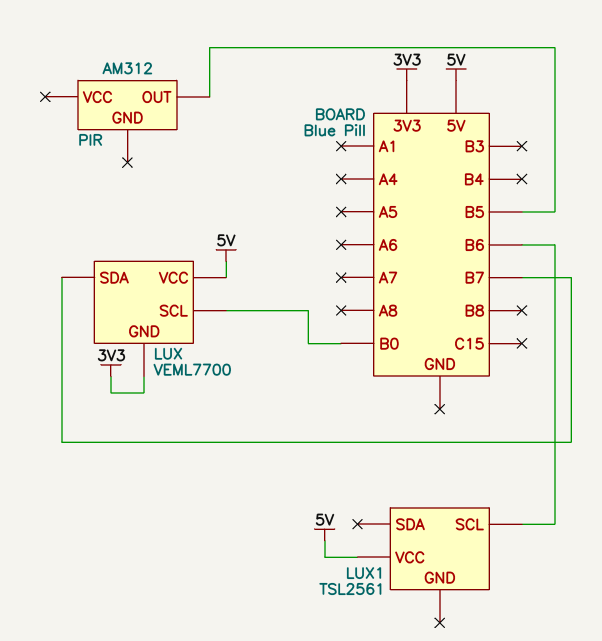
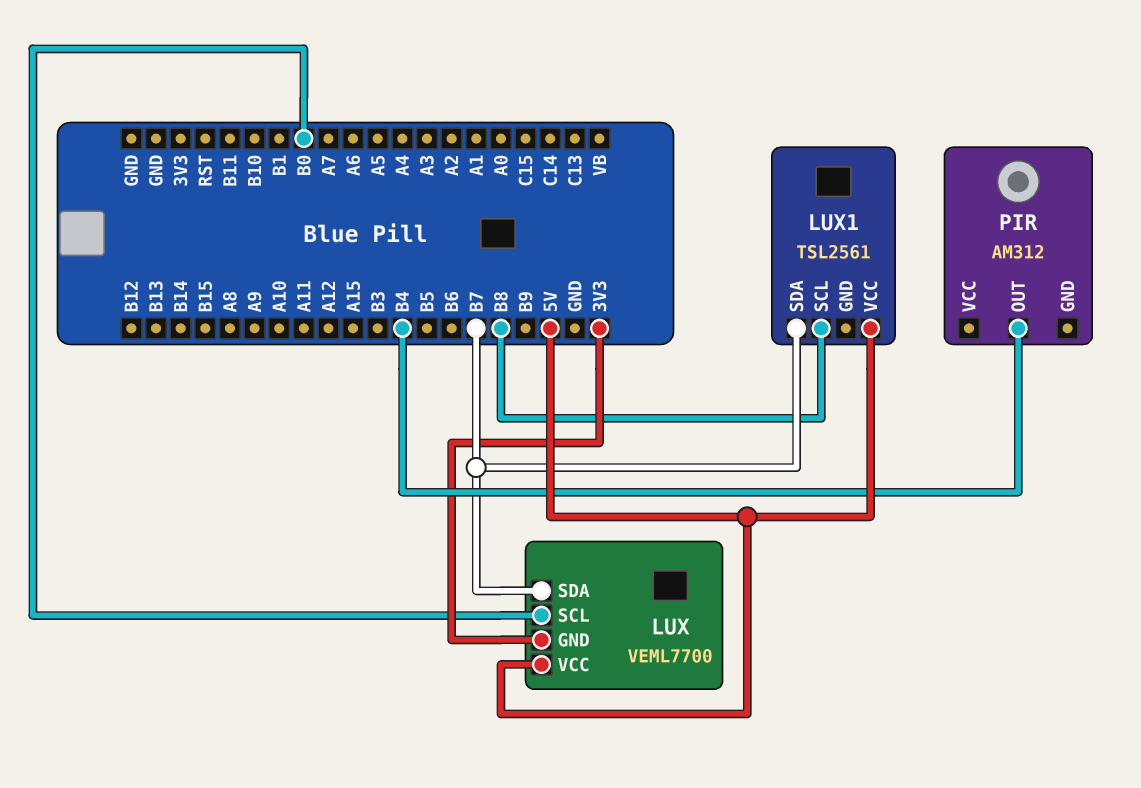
LUX1 pin SCL: B6 -> B8
LUX1 pin SDA: none -> B7
PIR pin OUT: B5 -> B4

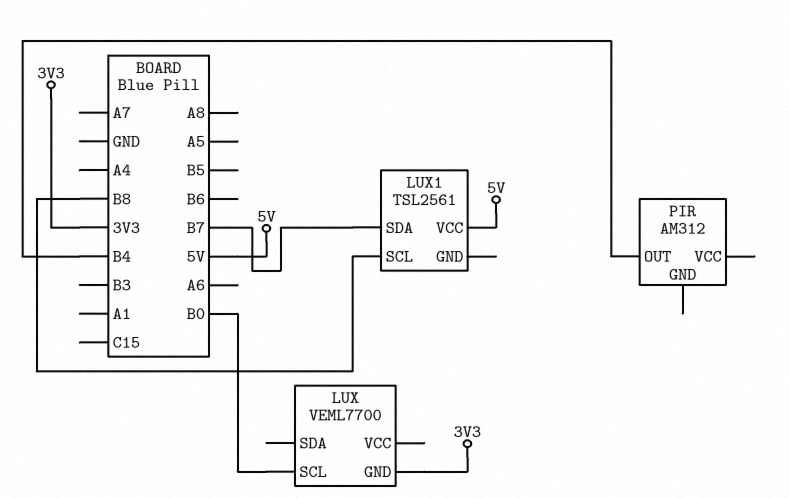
LUX pin SDA: B7 -> none
LUX pin VCC: 5V -> none

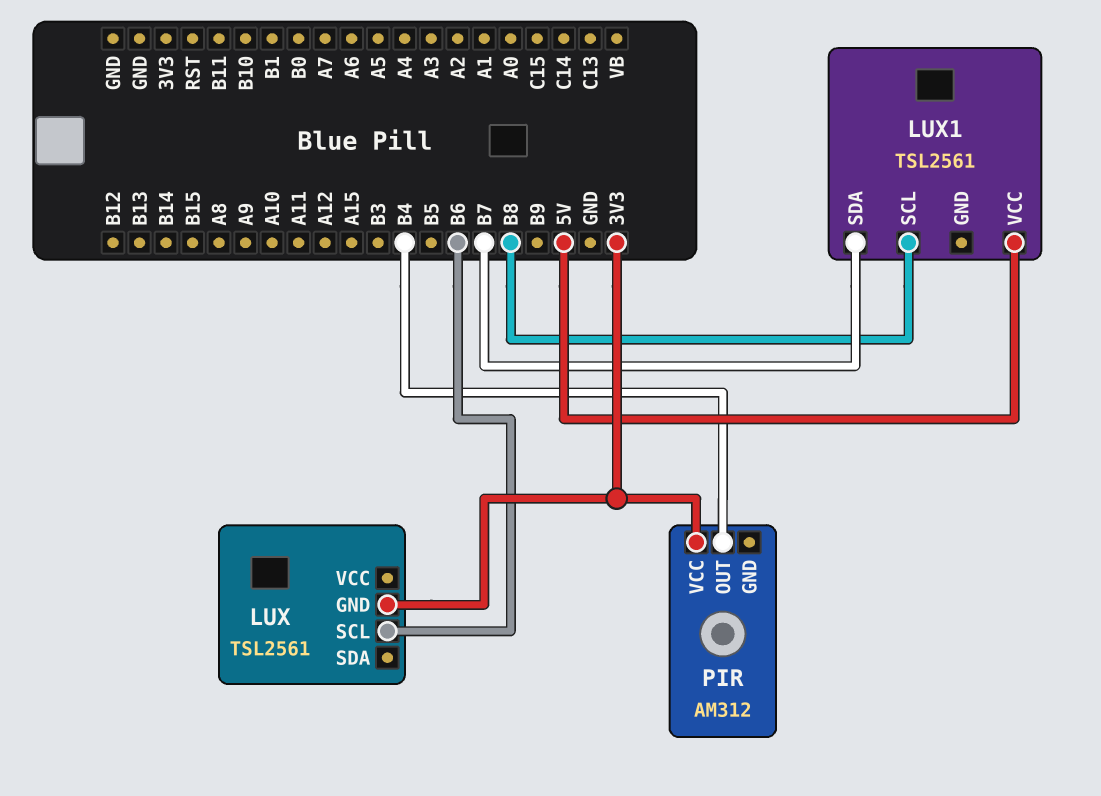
LUX: VEML7700 -> TSL2561
LUX pin SCL: B0 -> B6
PIR pin VCC: none -> 3V3

